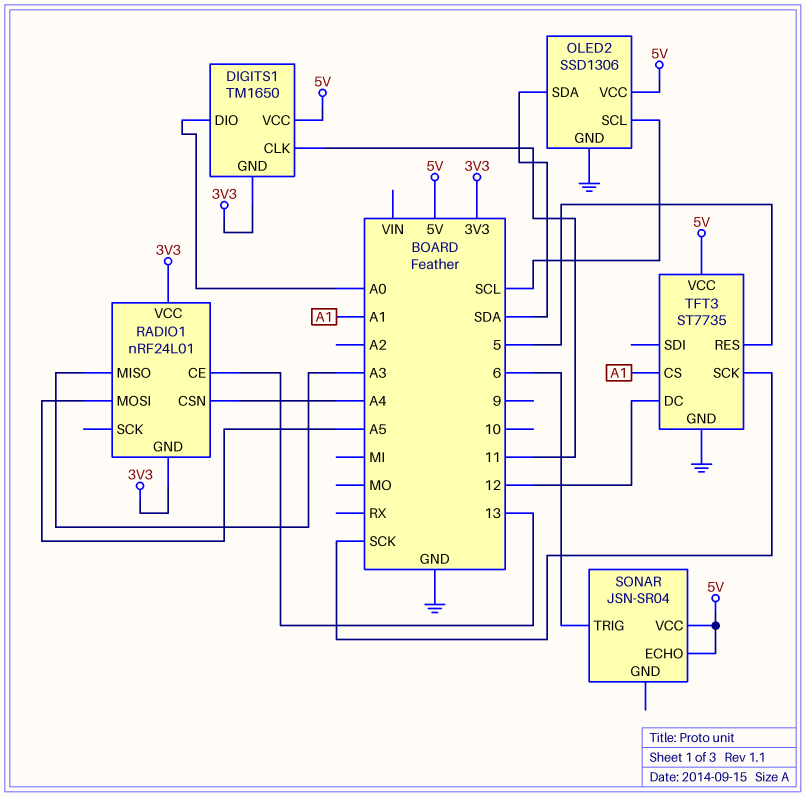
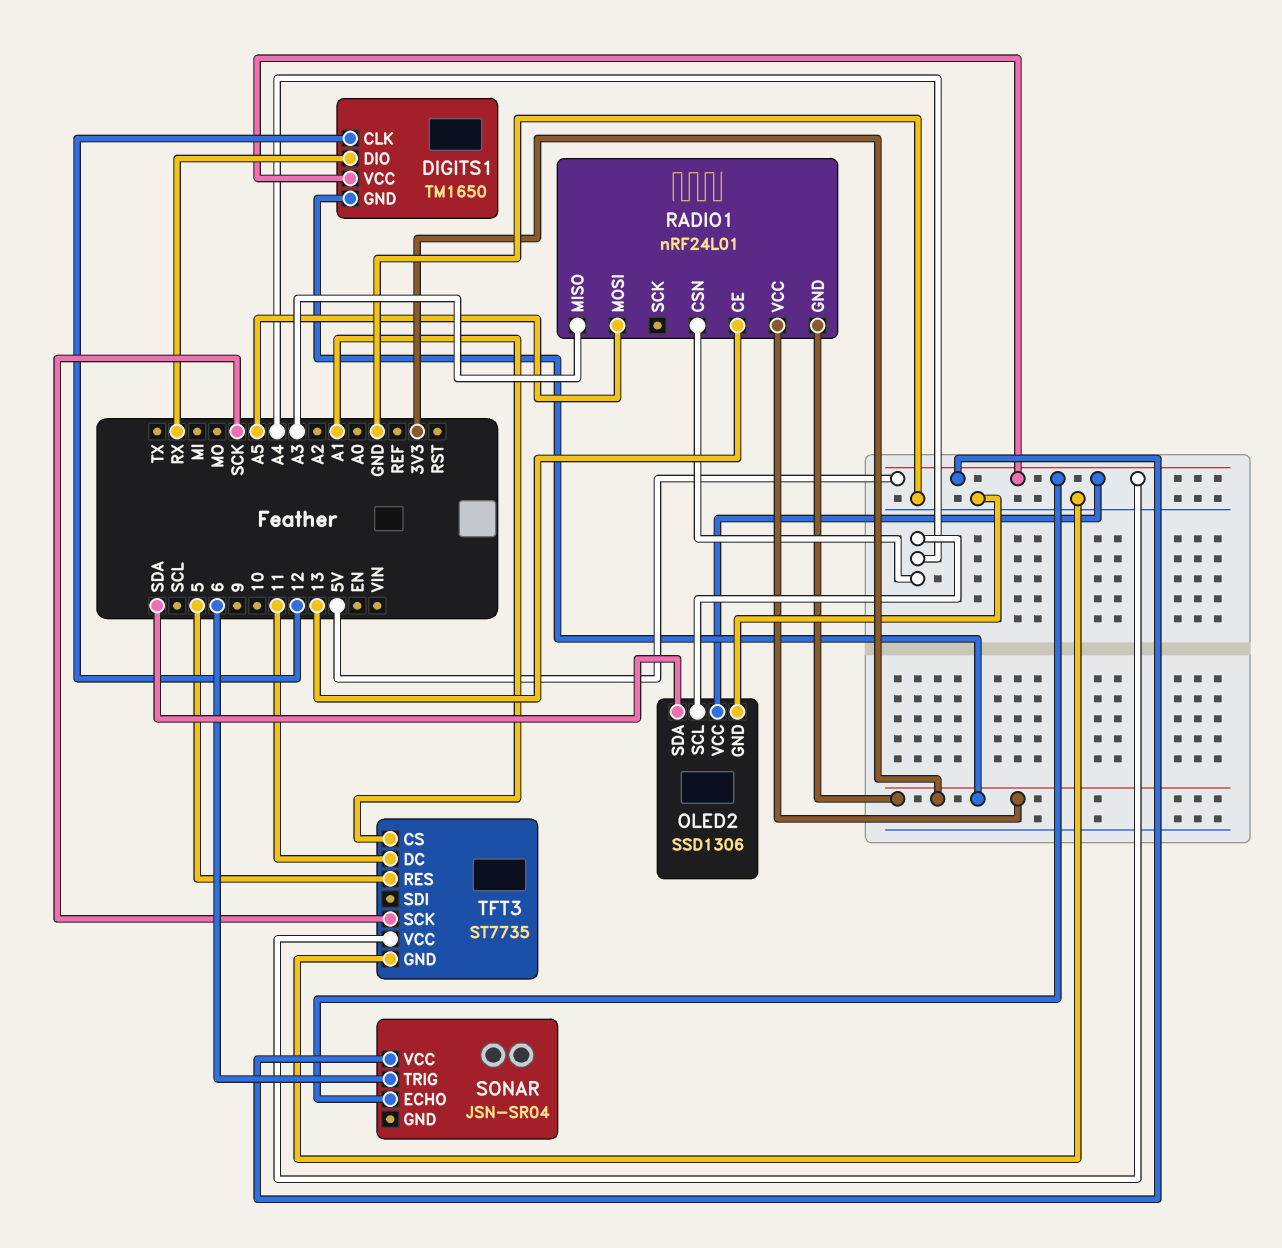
DIGITS1 pin CLK: 11 -> 12
DIGITS1 pin DIO: A0 -> RX
OLED2 pin SCL: SCL -> A4
TFT3 pin DC: 12 -> 11

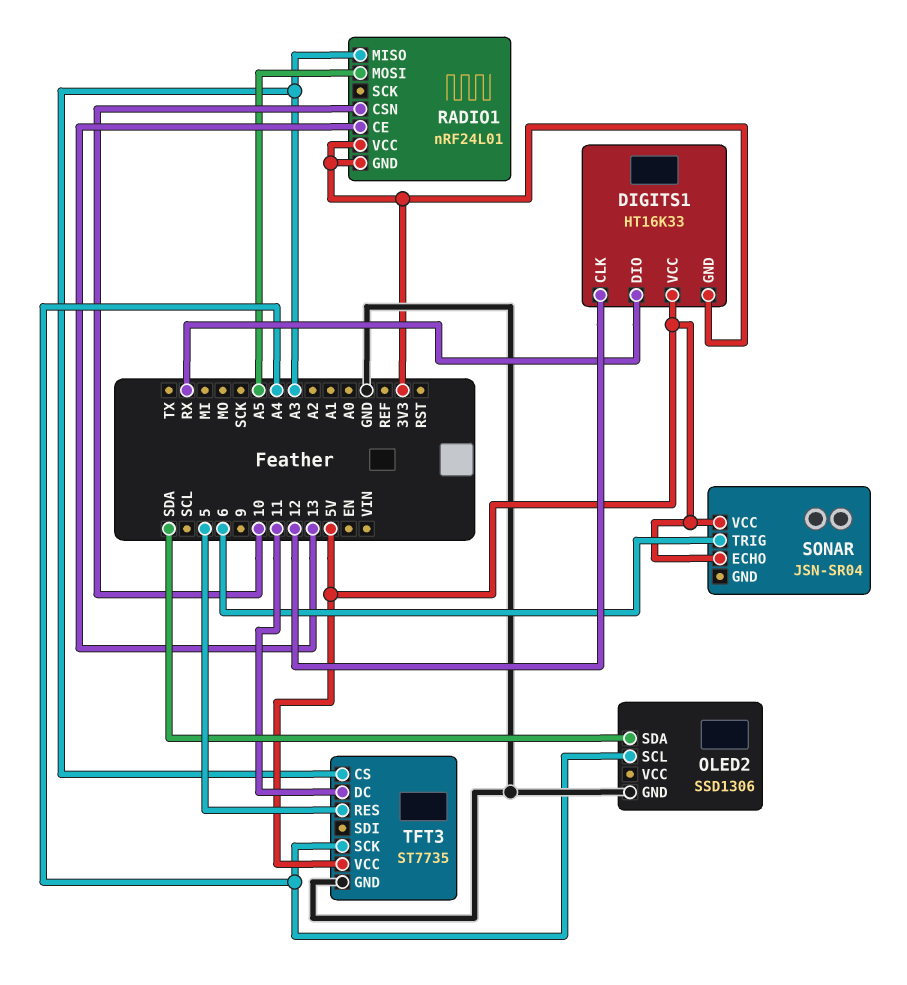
DIGITS1: TM1650 -> HT16K33
OLED2 pin VCC: 5V -> none
RADIO1 pin CSN: A4 -> 10
TFT3 pin CS: A1 -> A3
TFT3 pin SCK: SCK -> A4

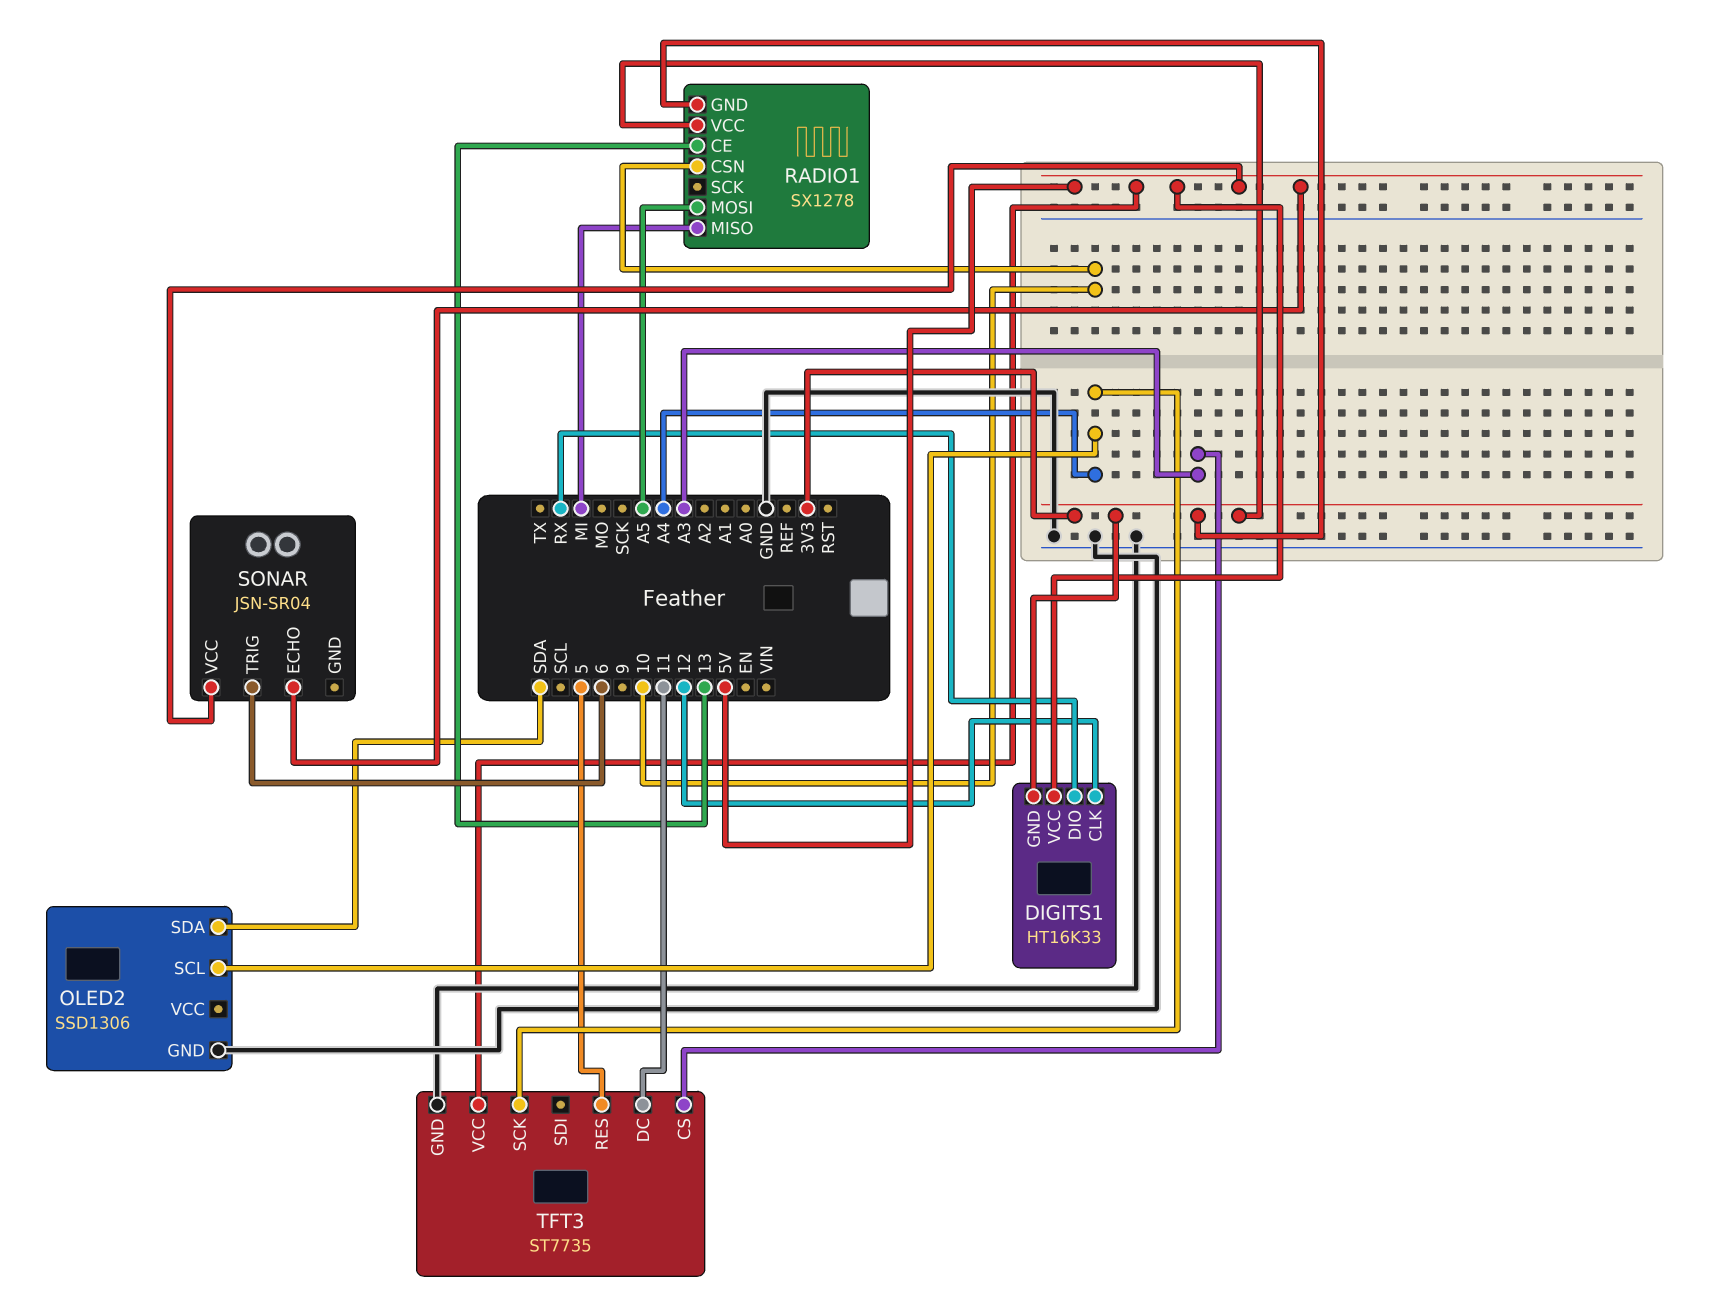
RADIO1: nRF24L01 -> SX1278
RADIO1 pin MISO: A3 -> MI

